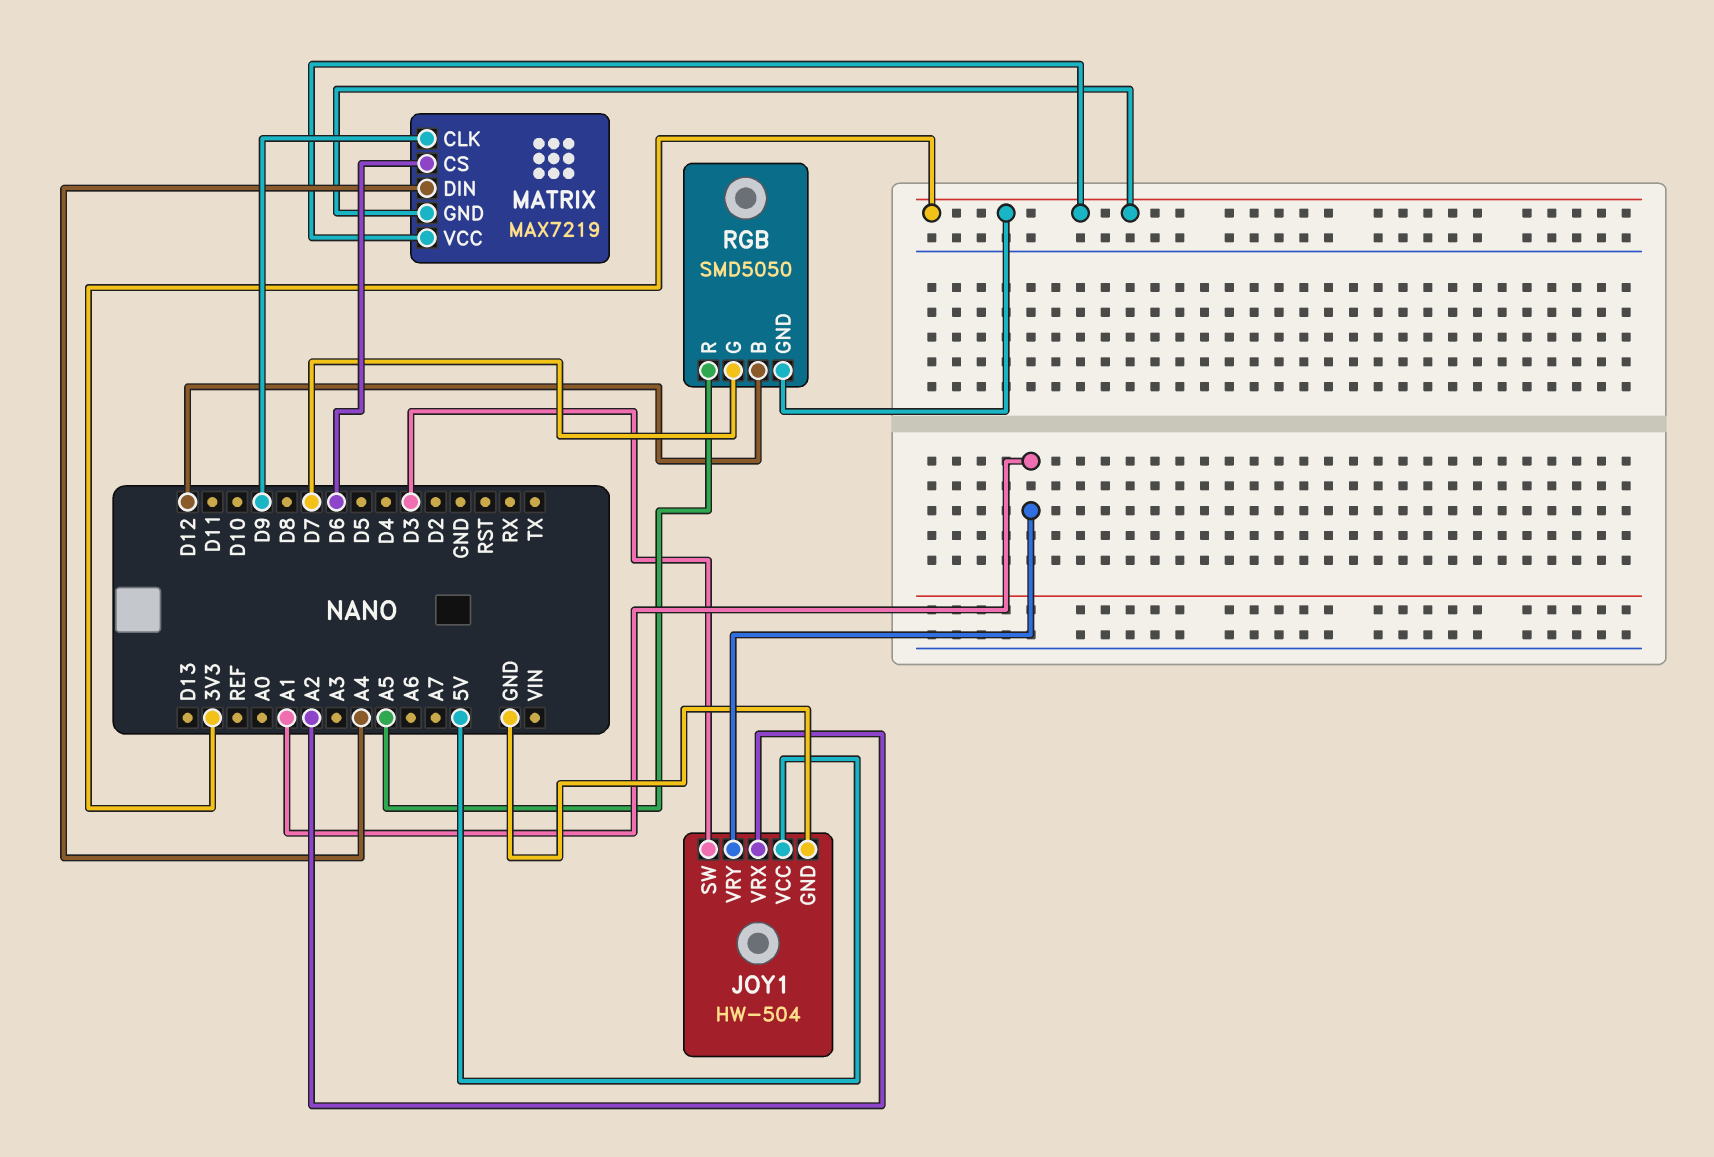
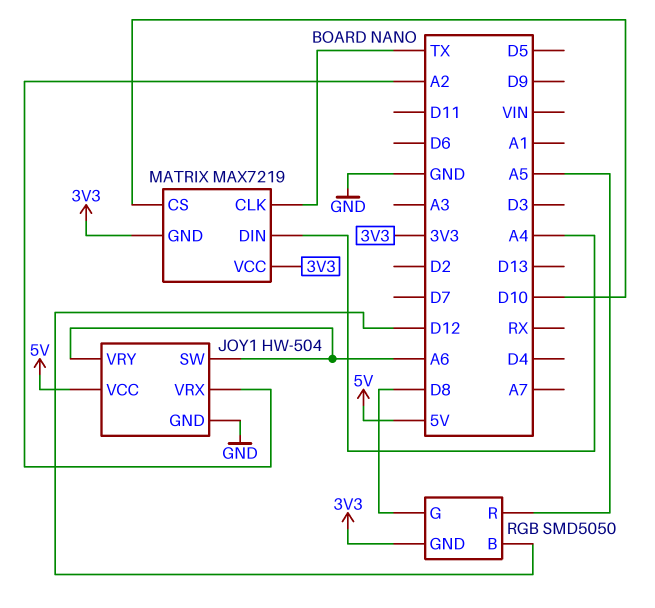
JOY1 pin SW: D3 -> A6
JOY1 pin VRY: A1 -> A6
MATRIX pin CLK: D9 -> TX
MATRIX pin CS: D6 -> D10
RGB pin G: D7 -> D8

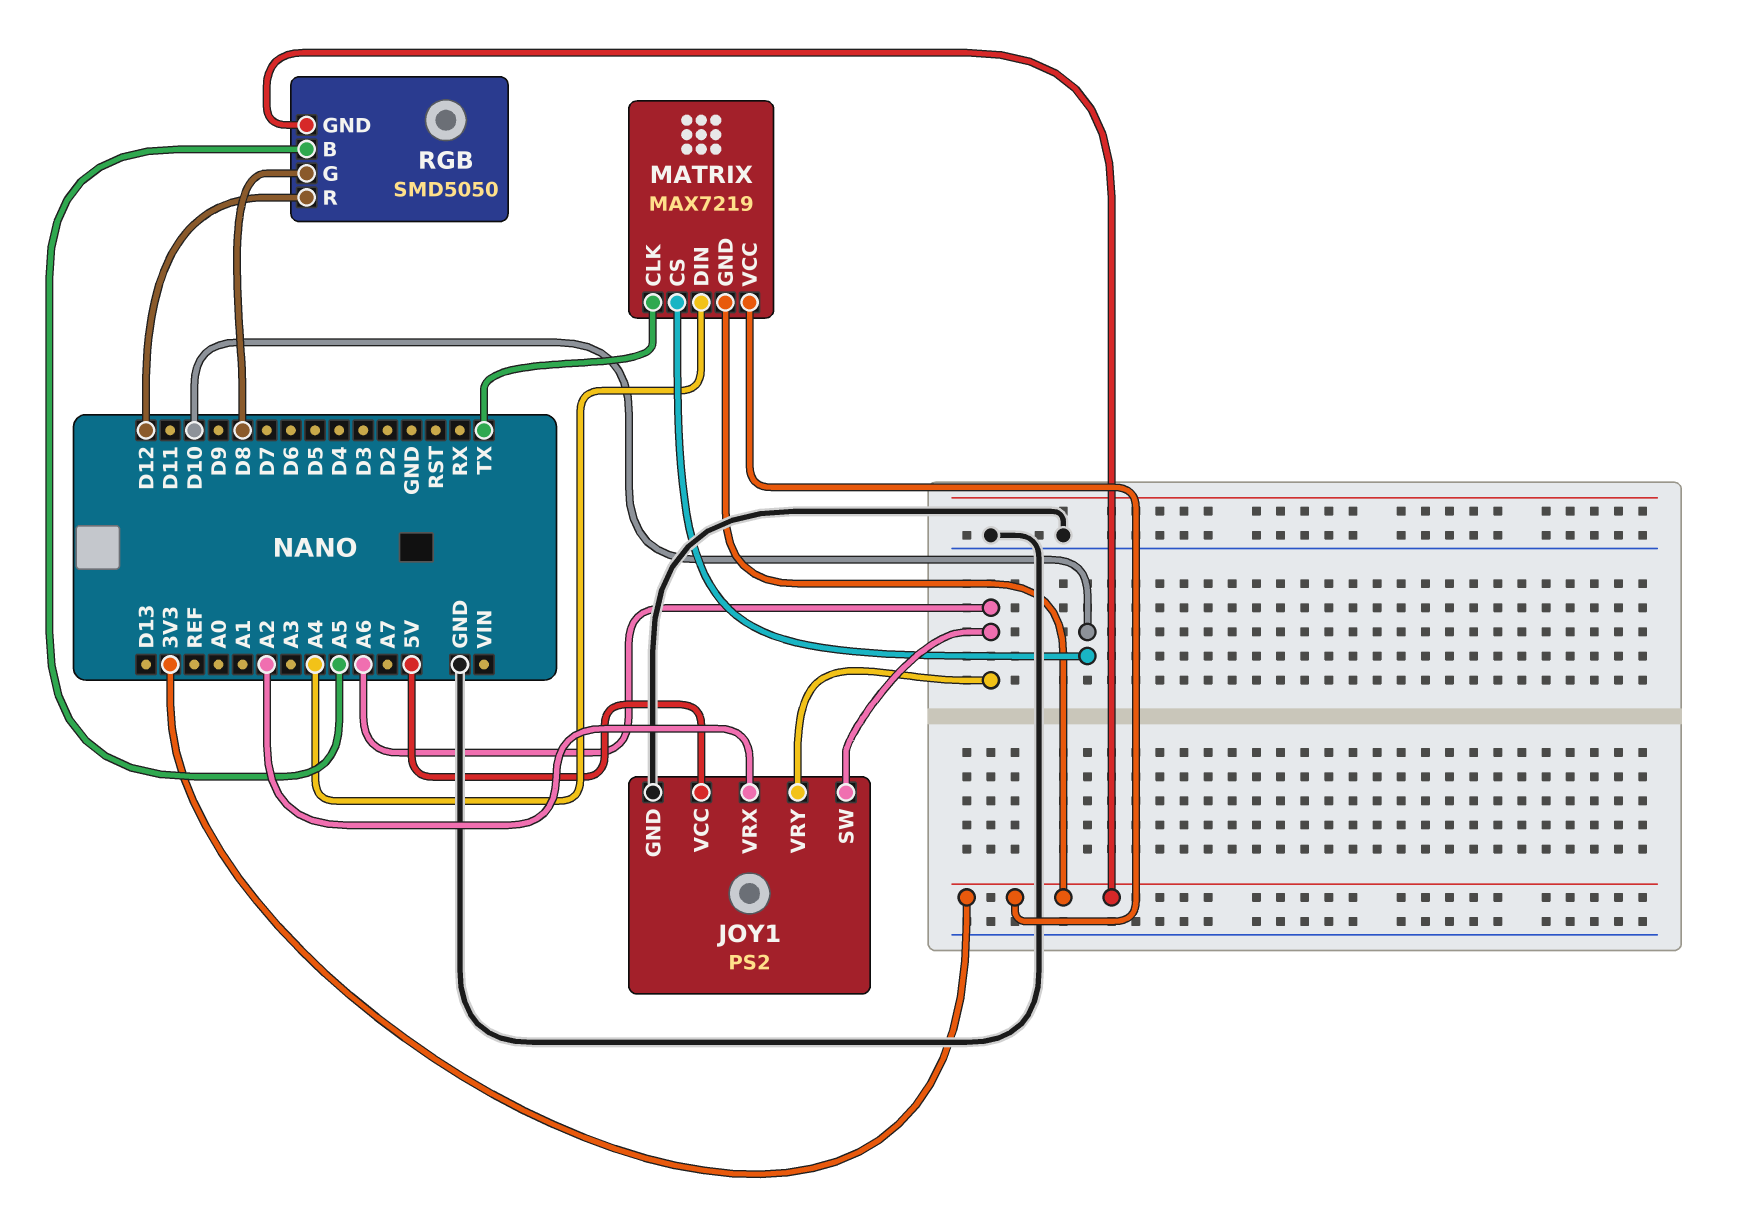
JOY1: HW-504 -> PS2
RGB pin B: D12 -> A5
RGB pin R: A5 -> D12

